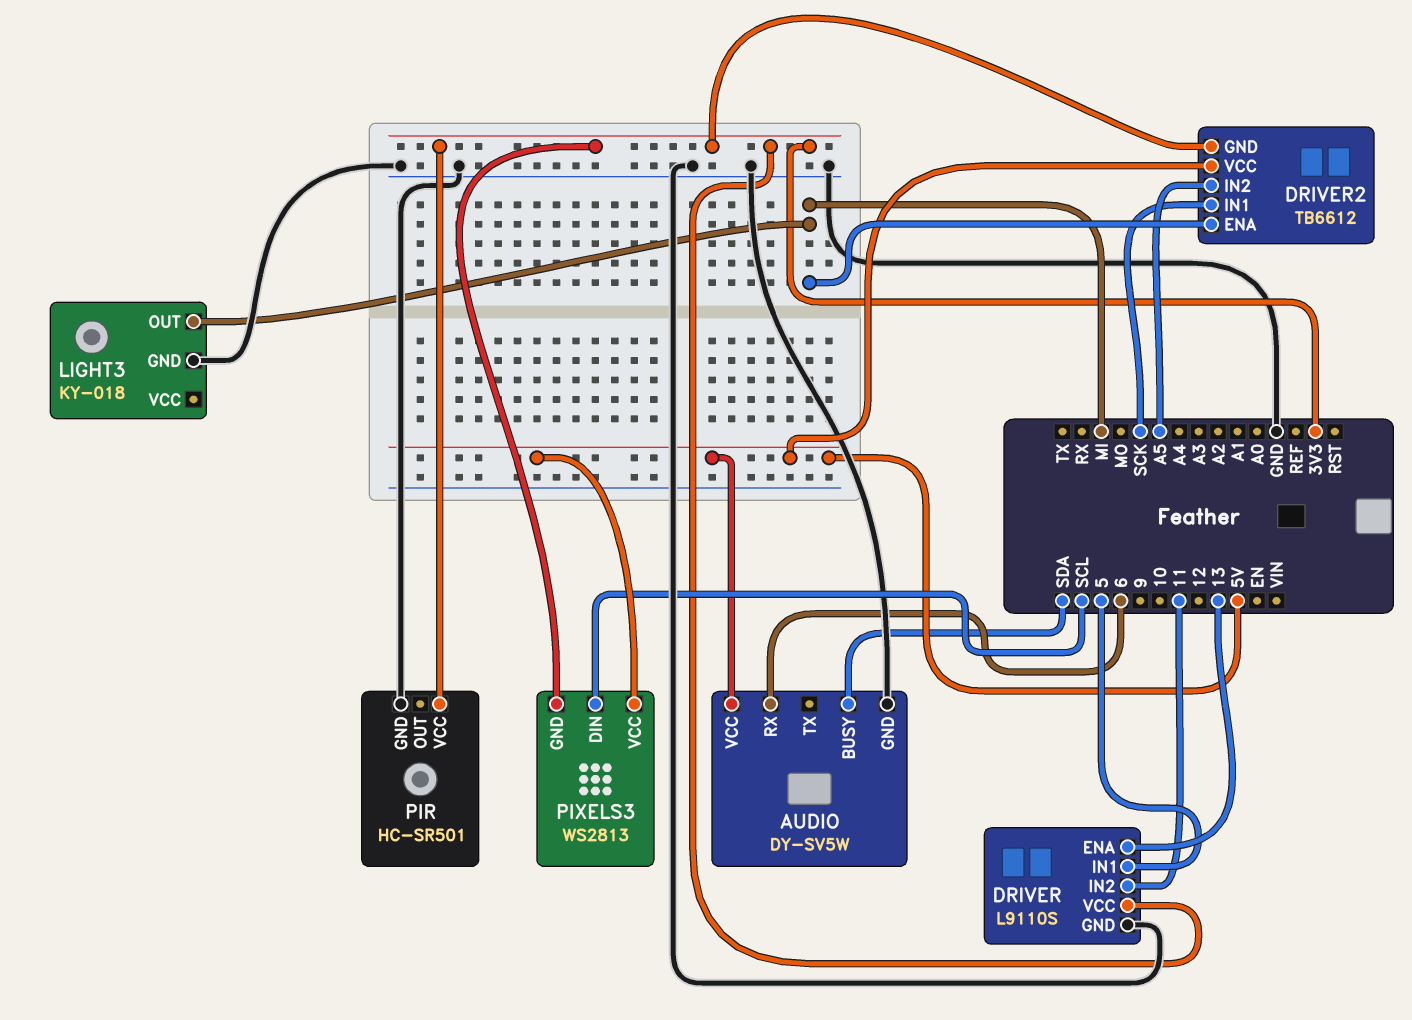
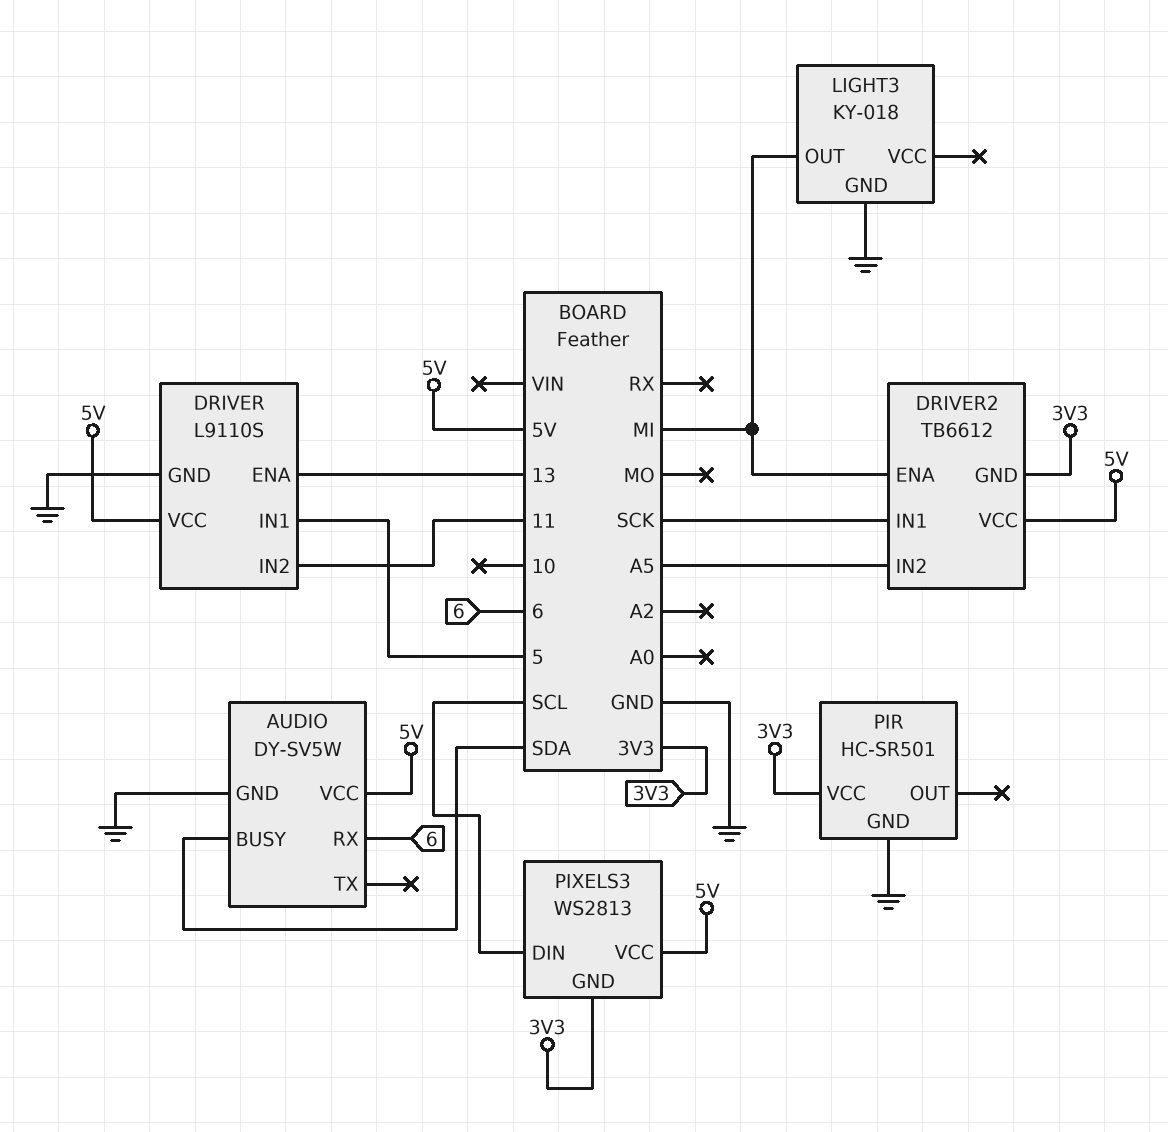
DRIVER pin VCC: 3V3 -> 5V

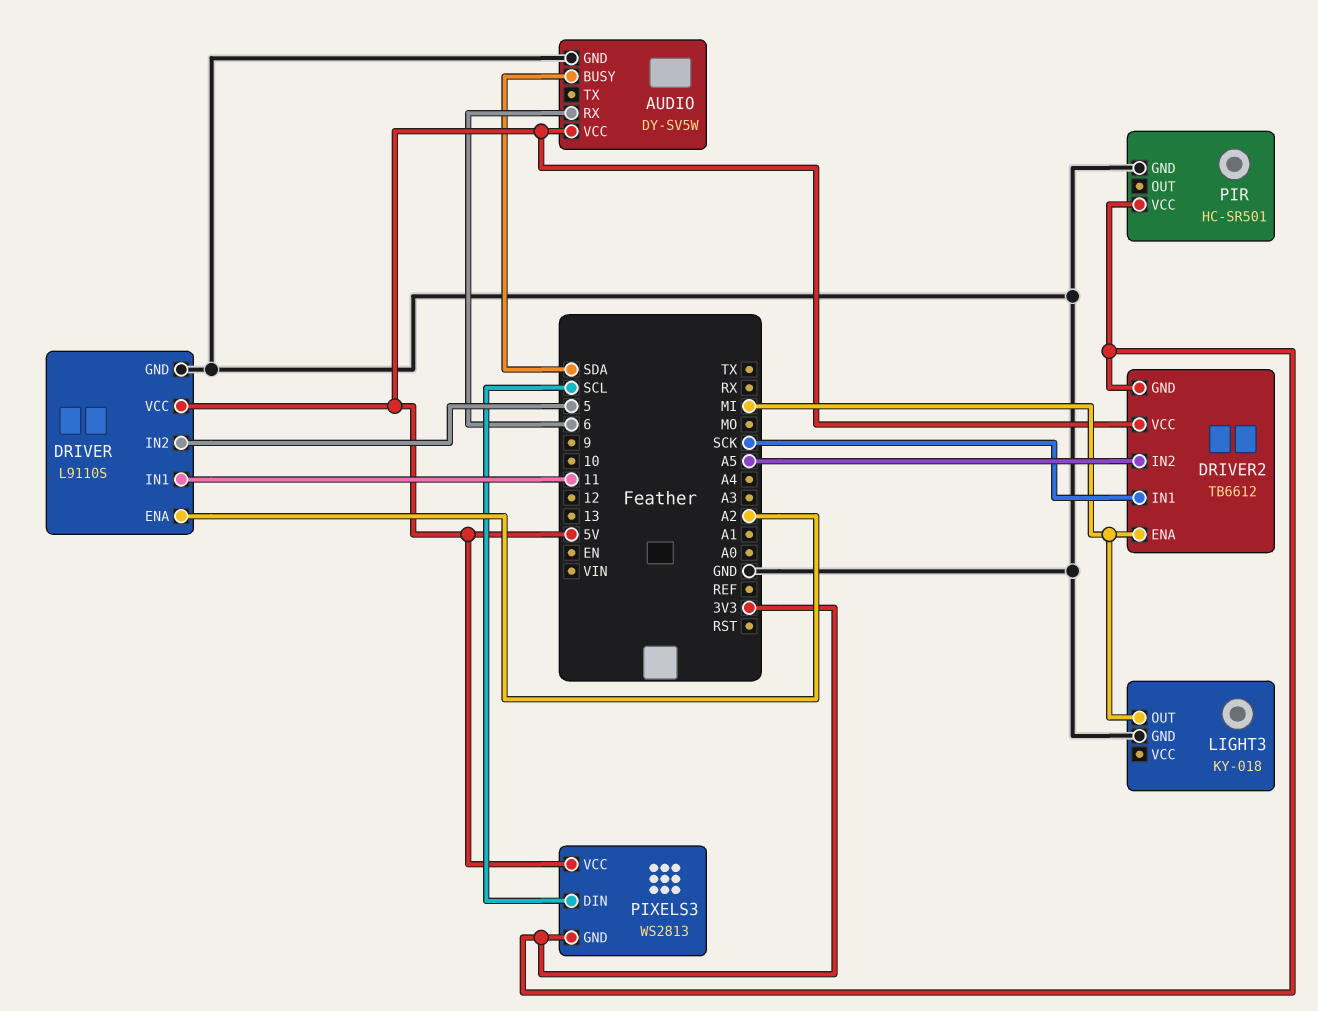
DRIVER pin ENA: 13 -> A2
DRIVER pin IN1: 5 -> 11
DRIVER pin IN2: 11 -> 5

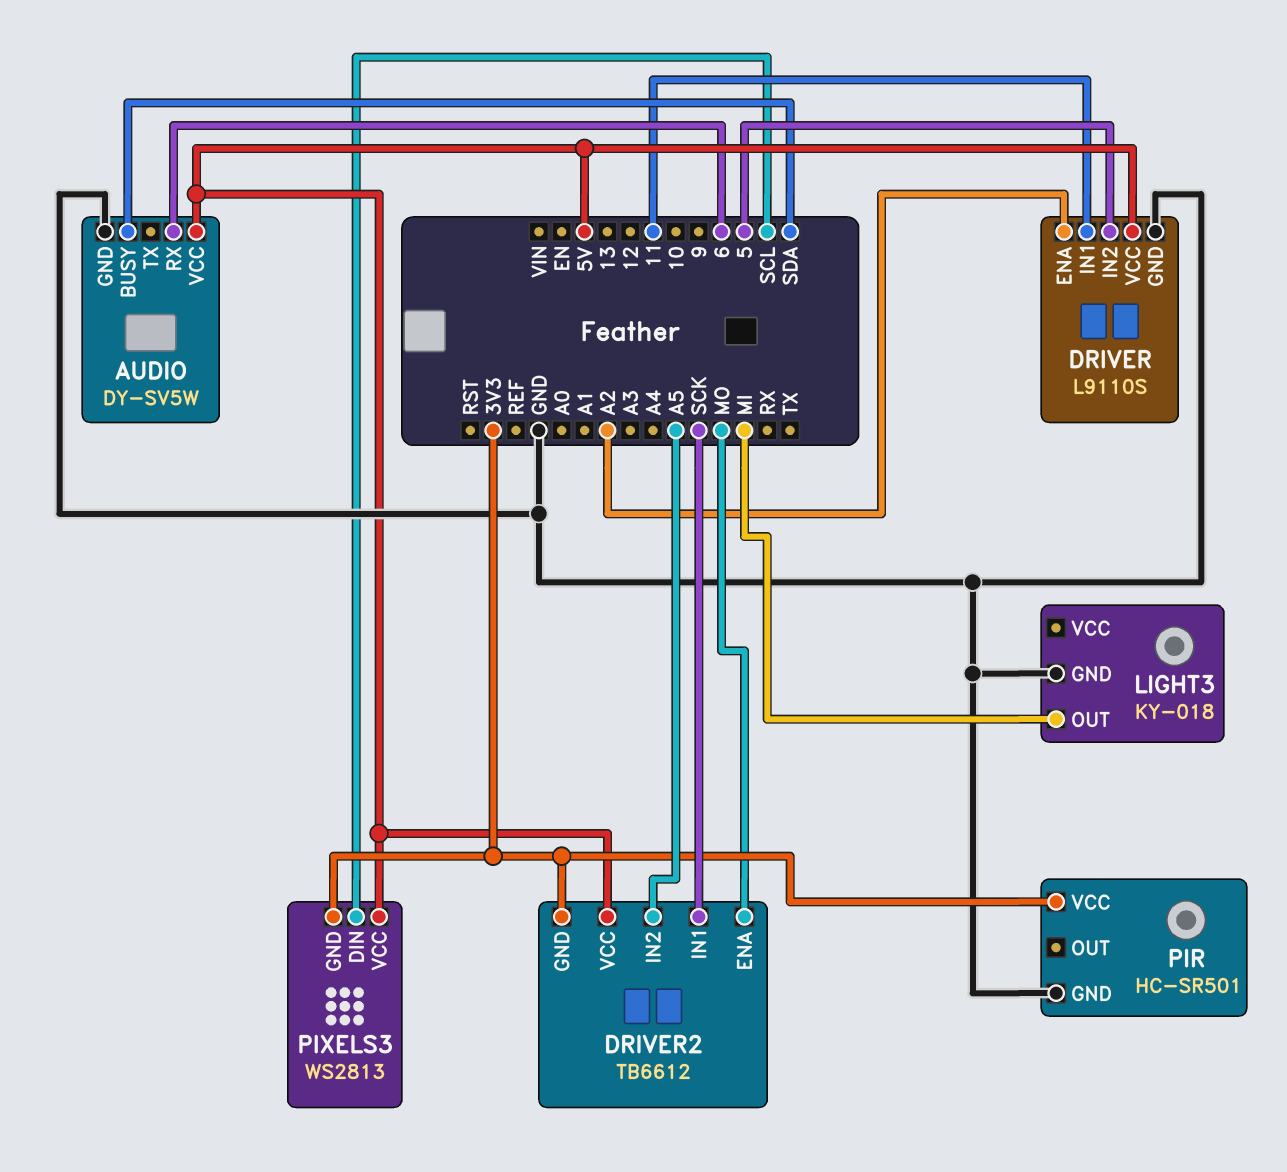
DRIVER2 pin ENA: MI -> MO

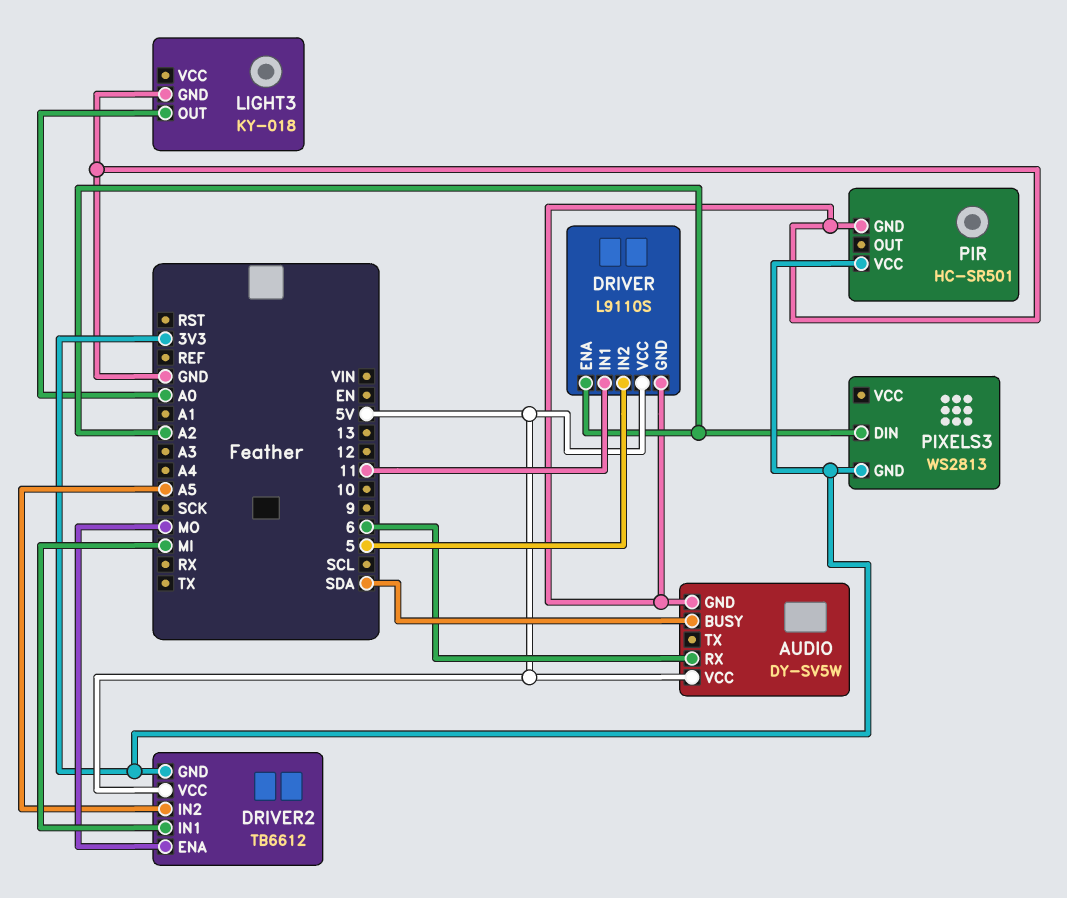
DRIVER2 pin IN1: SCK -> MI
LIGHT3 pin OUT: MI -> A0
PIXELS3 pin DIN: SCL -> A2
PIXELS3 pin VCC: 5V -> none

